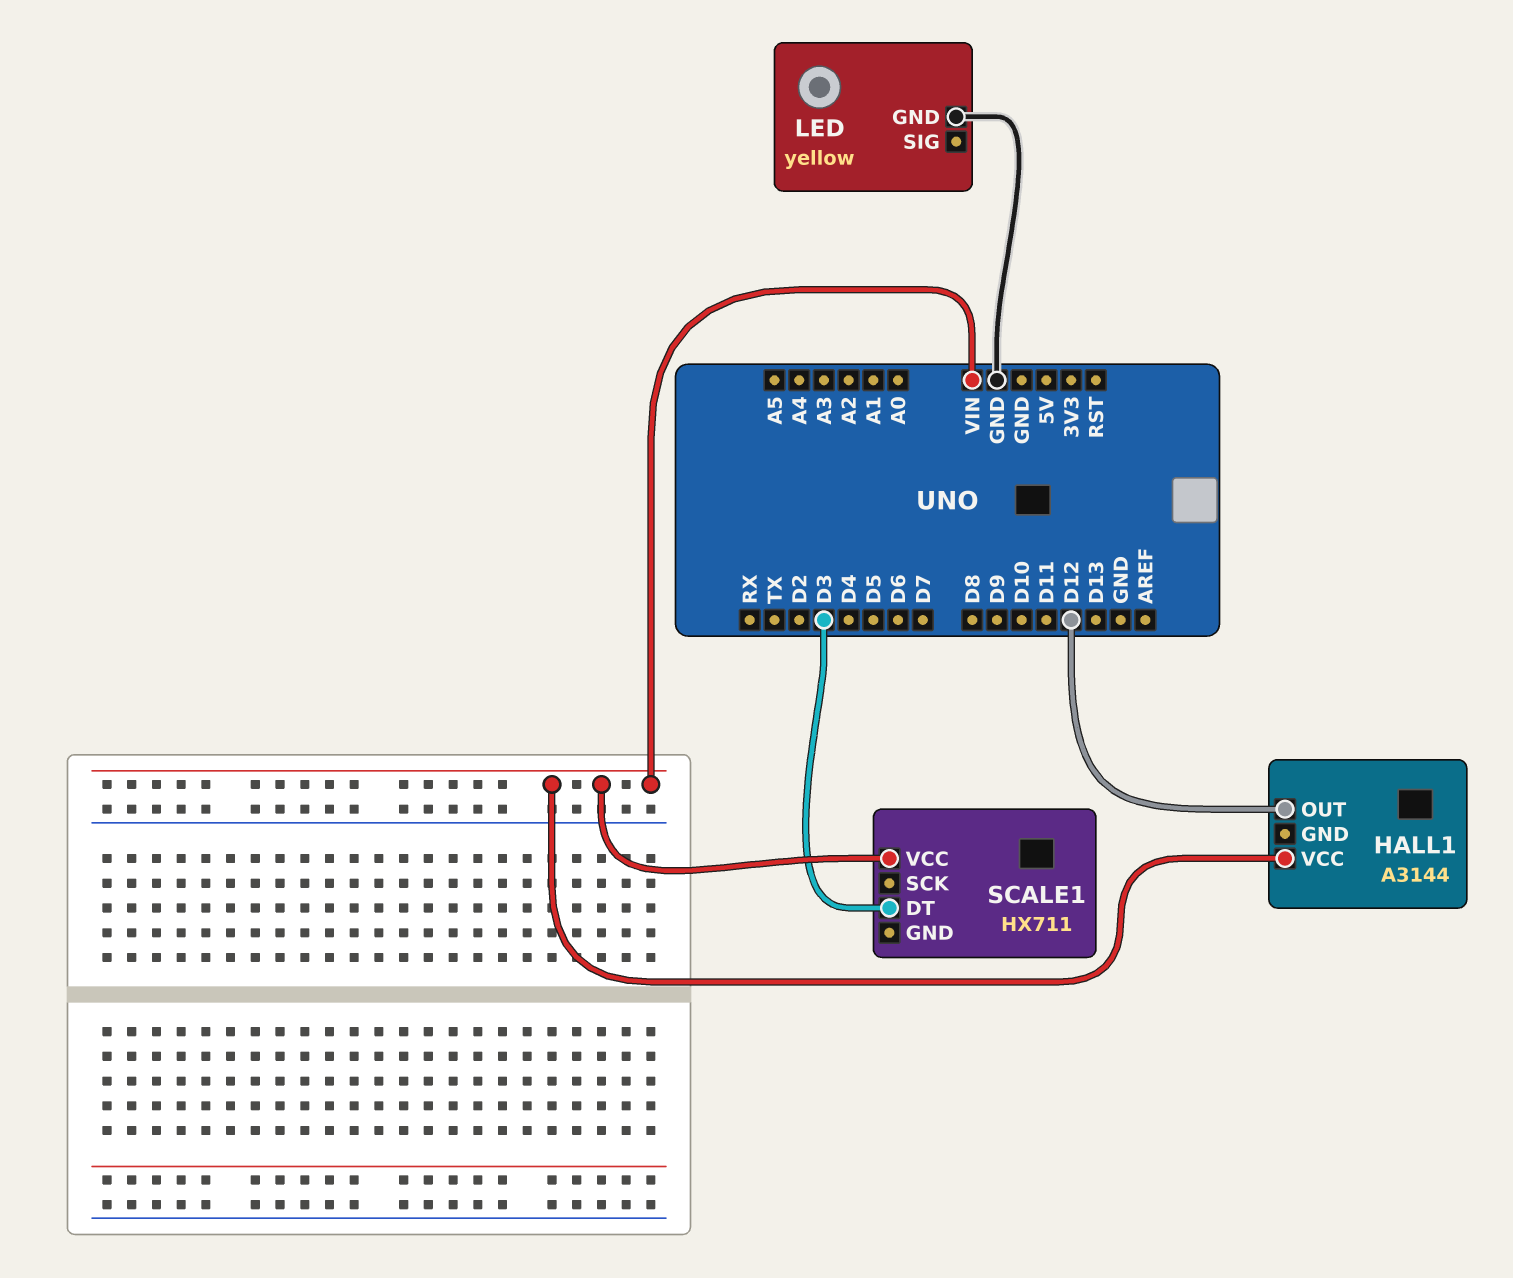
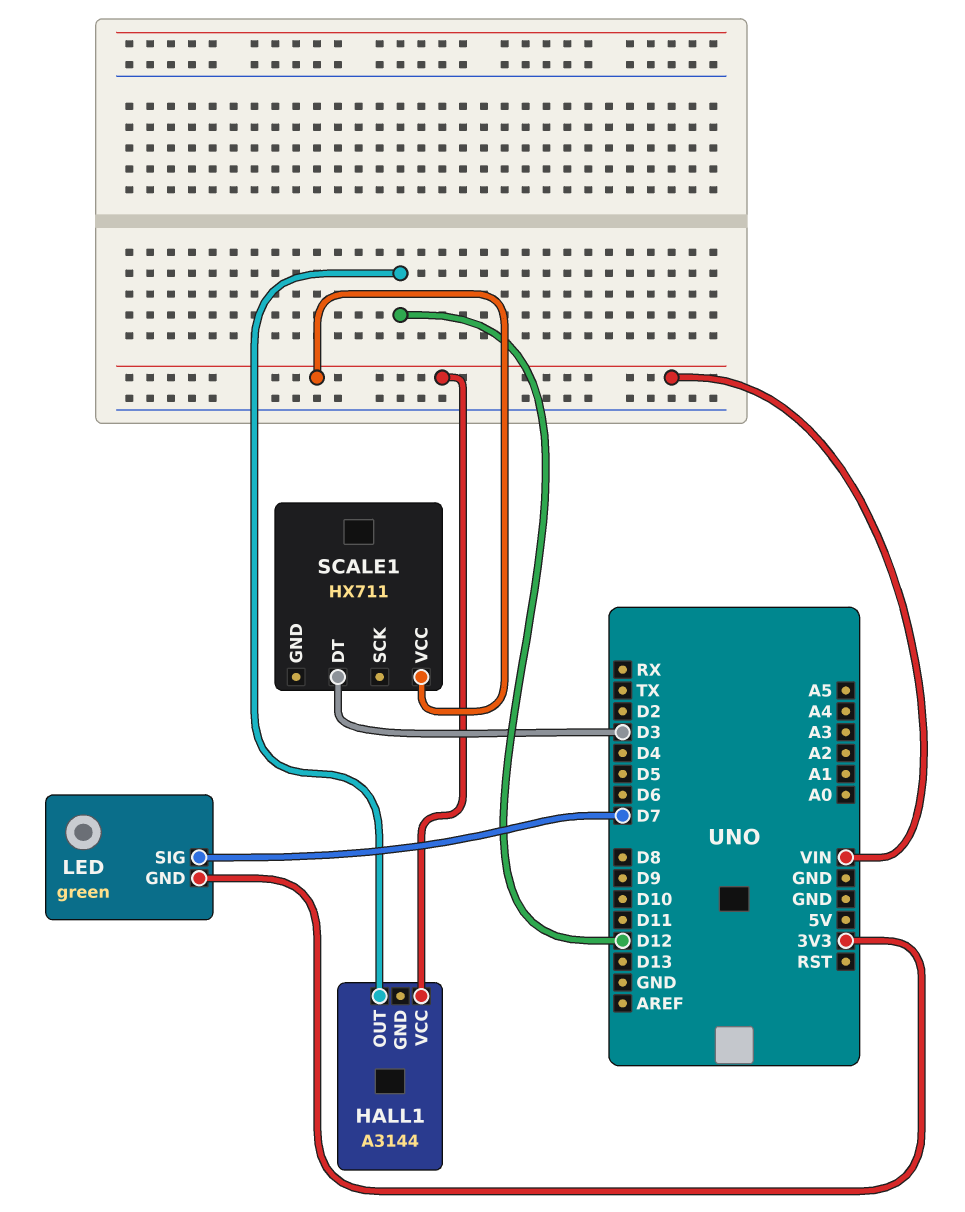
LED: yellow -> green
LED pin GND: GND -> 3V3
LED pin SIG: none -> D7

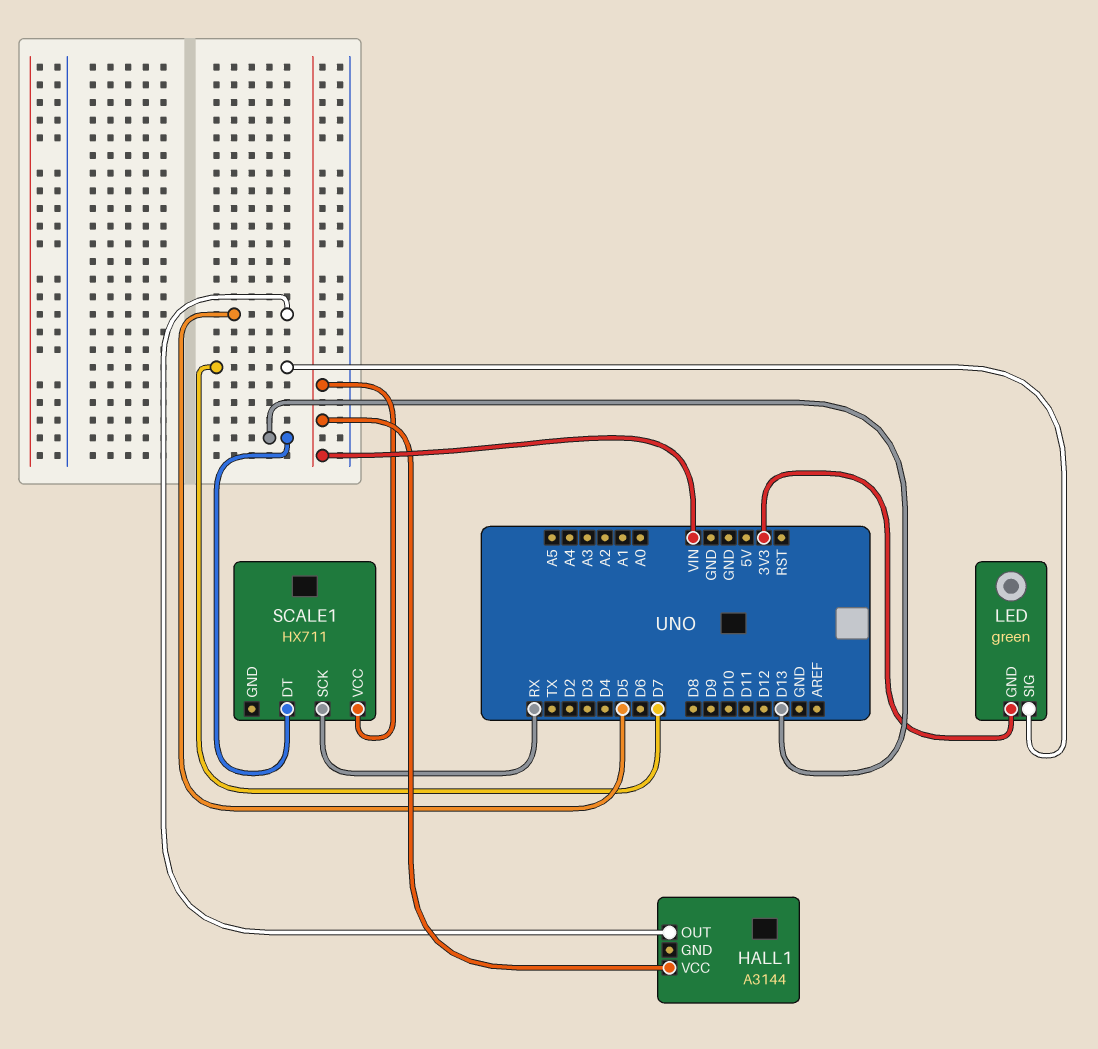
HALL1 pin OUT: D12 -> D5
SCALE1 pin DT: D3 -> D13
SCALE1 pin SCK: none -> RX

